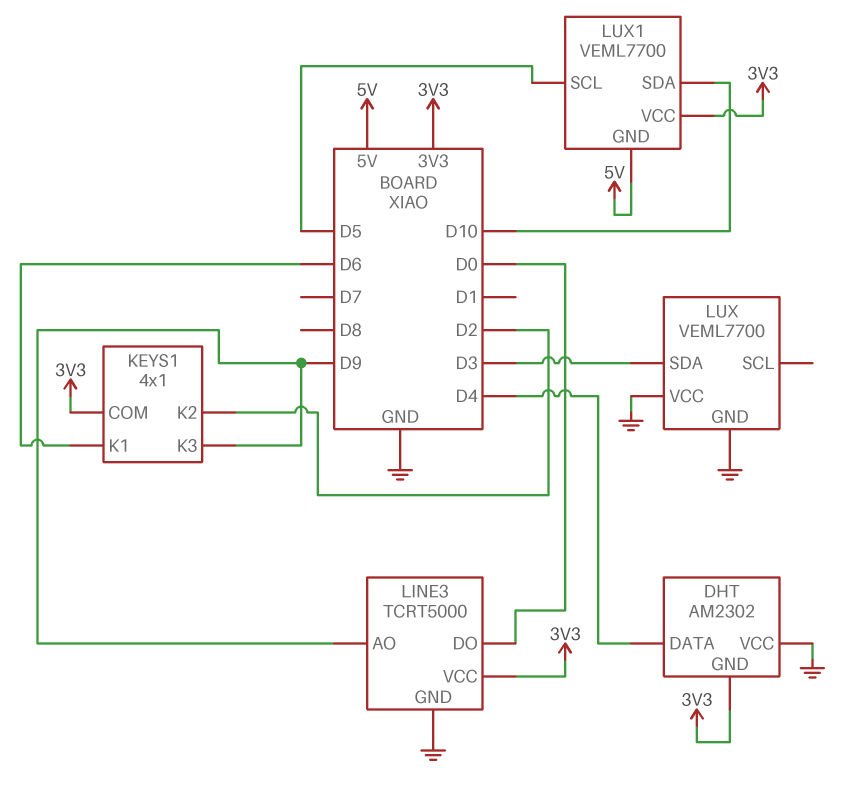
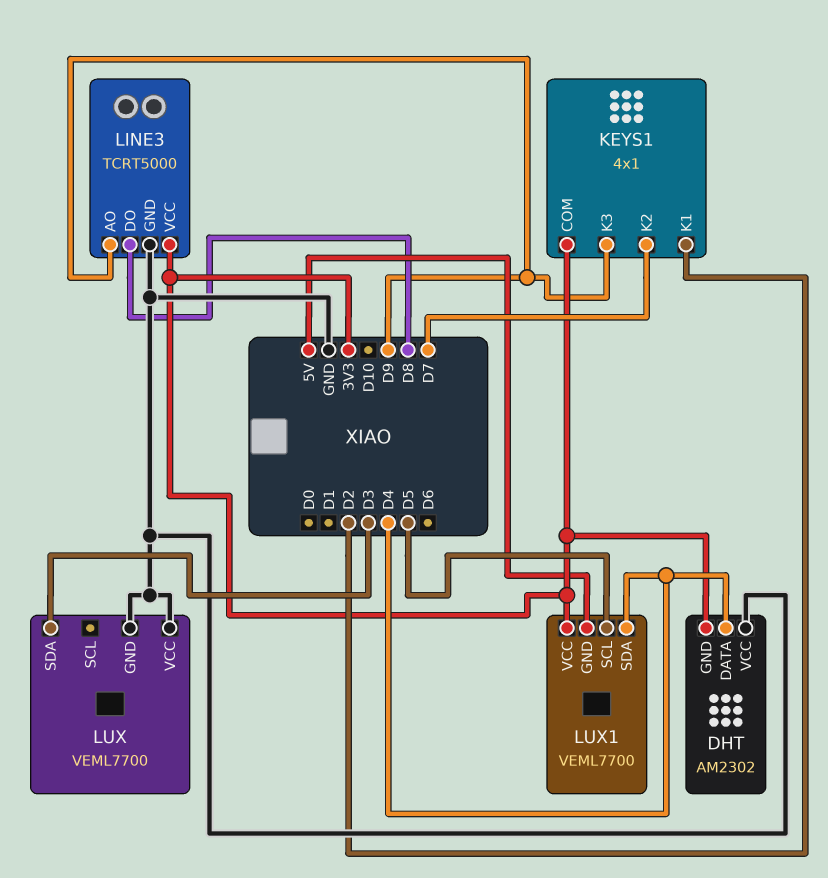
KEYS1 pin K1: D6 -> D2
KEYS1 pin K2: D2 -> D7
LINE3 pin DO: D0 -> D8
LUX1 pin SDA: D10 -> D4

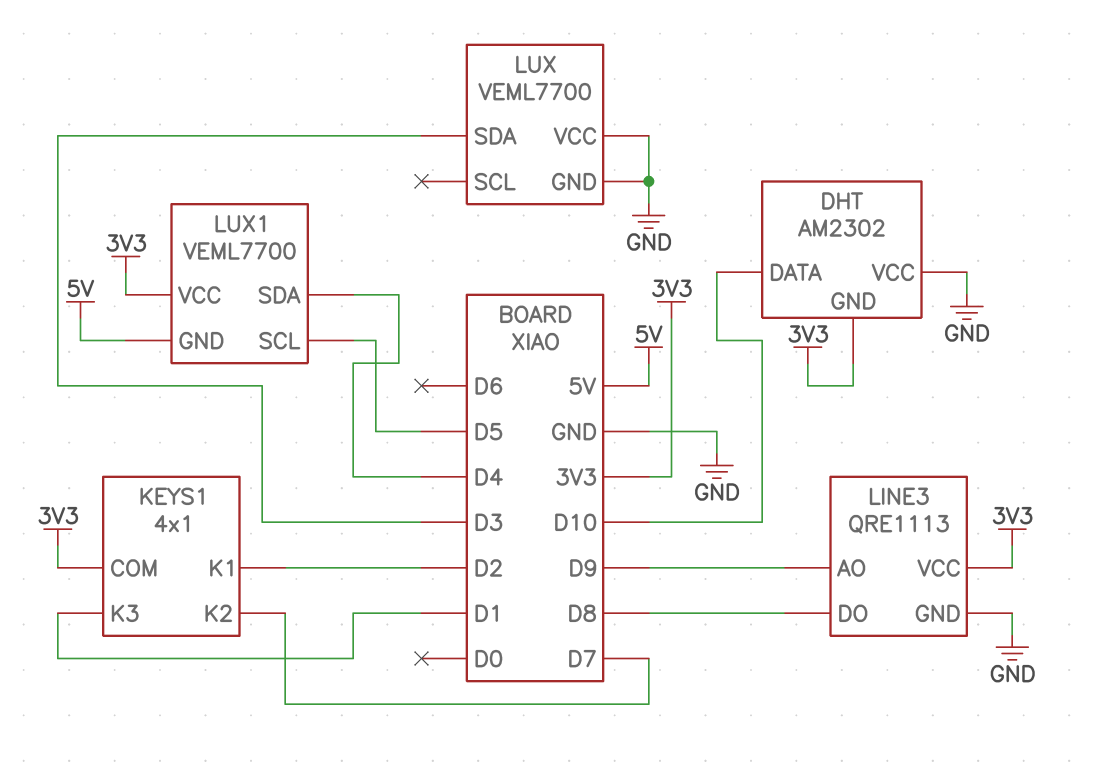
DHT pin DATA: D4 -> D10
KEYS1 pin K3: D9 -> D1
LINE3: TCRT5000 -> QRE1113

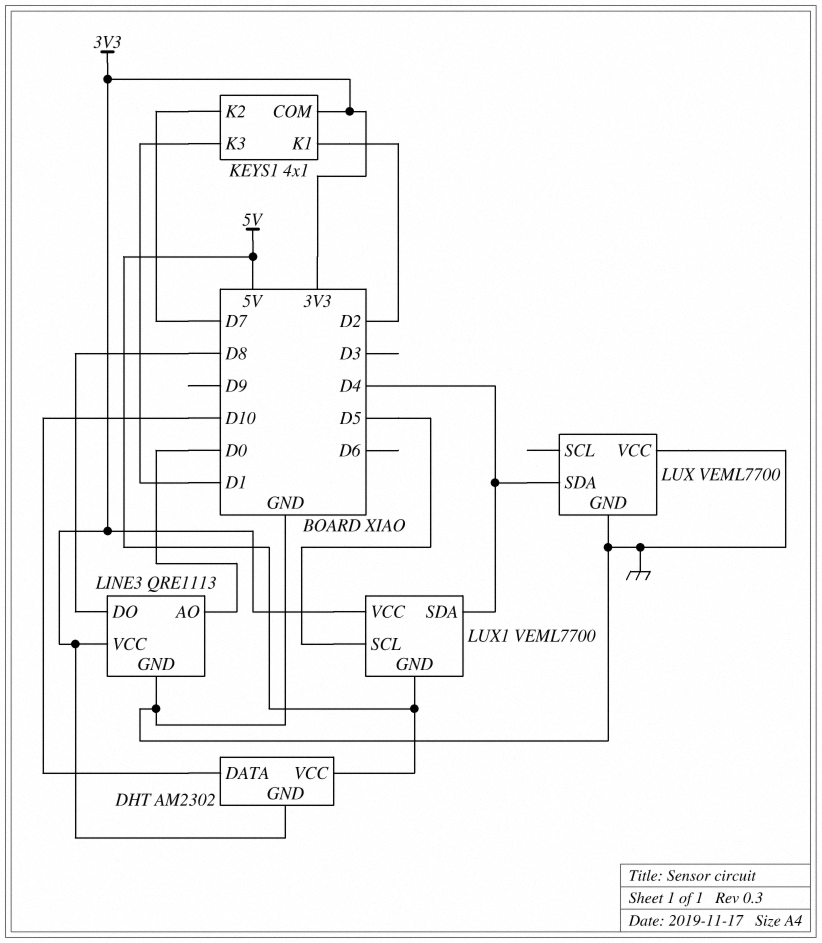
DHT pin VCC: GND -> 5V
LINE3 pin AO: D9 -> D0
LUX pin SDA: D3 -> D4

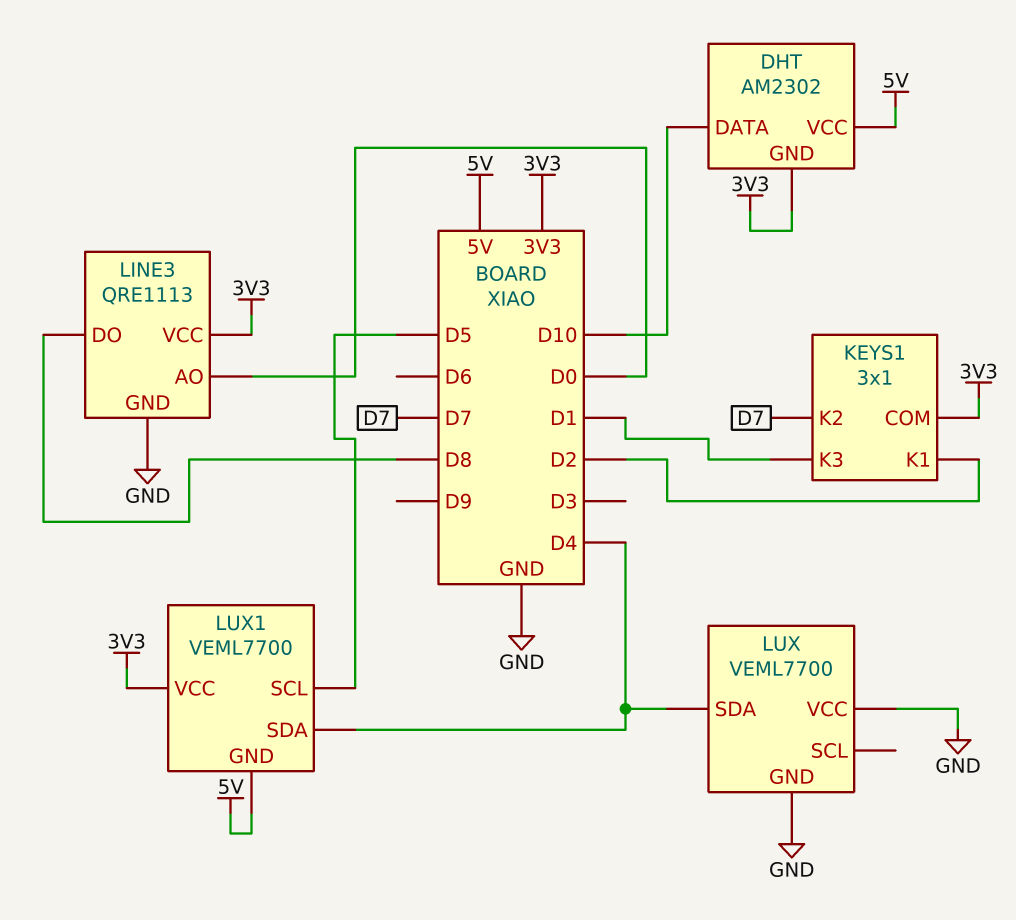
KEYS1: 4x1 -> 3x1

